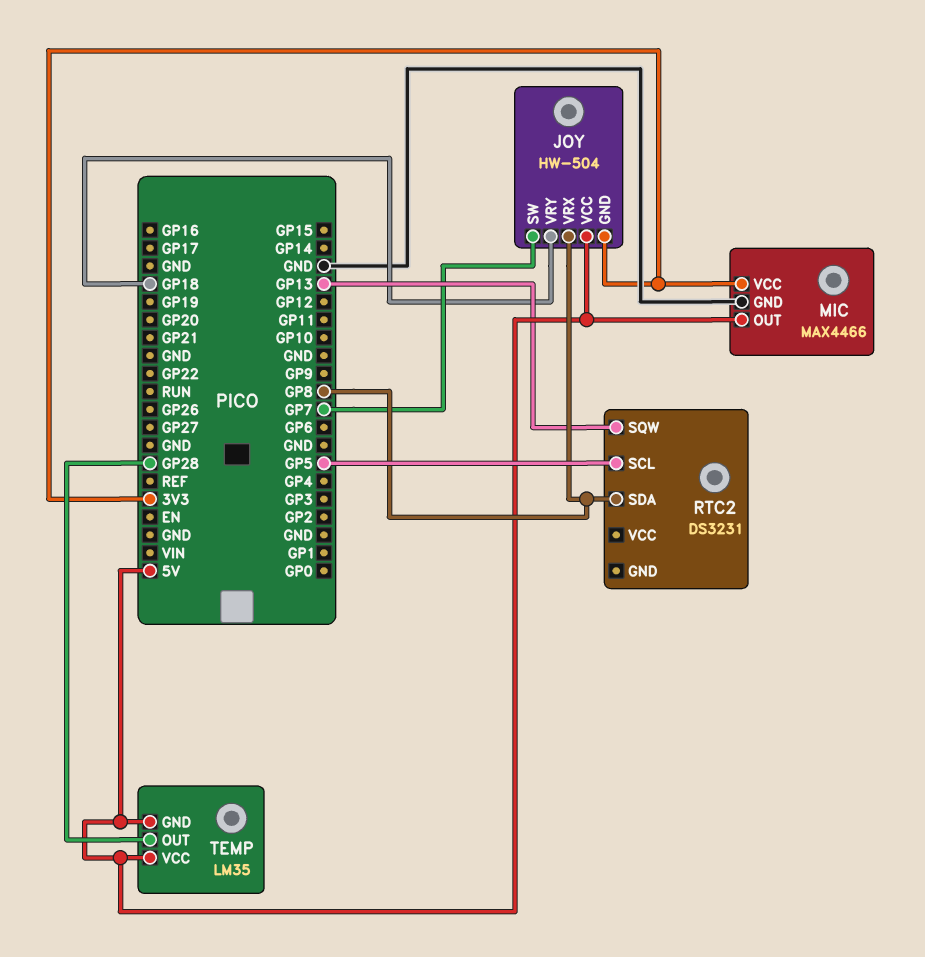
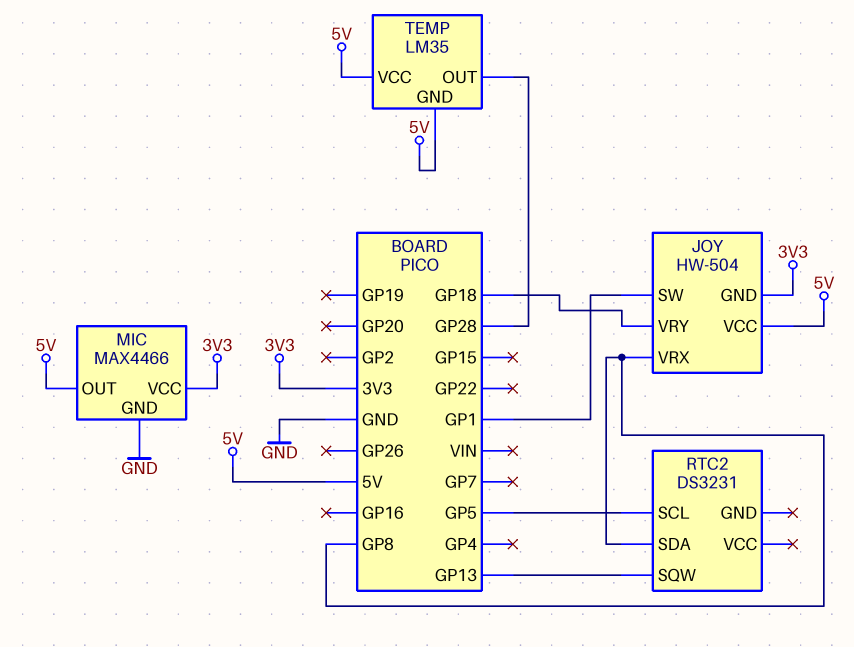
JOY pin SW: GP7 -> GP1

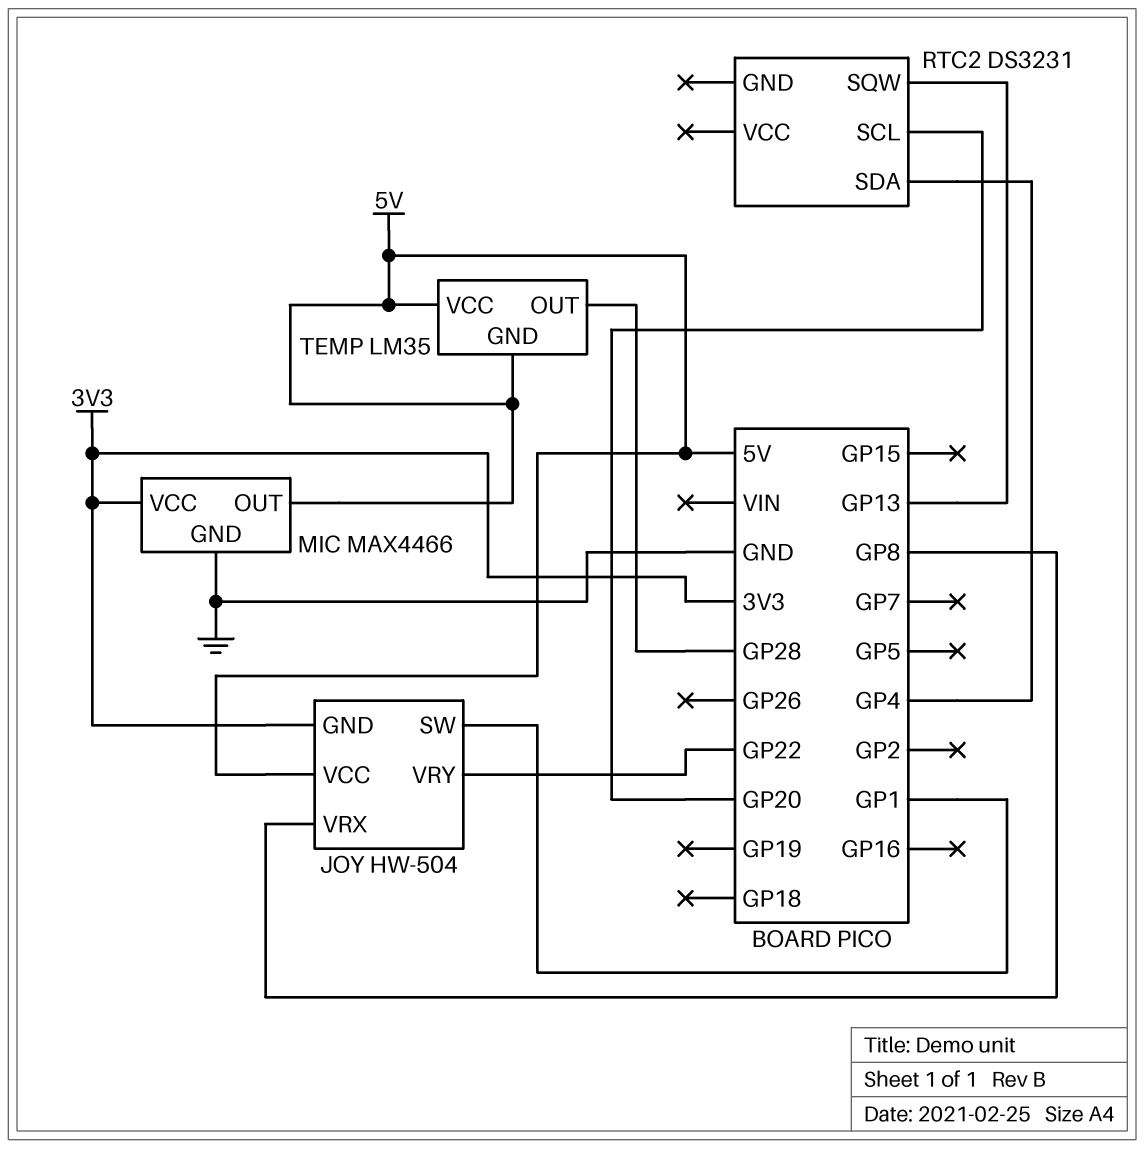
JOY pin VRY: GP18 -> GP22
RTC2 pin SCL: GP5 -> GP20
RTC2 pin SDA: GP8 -> GP4

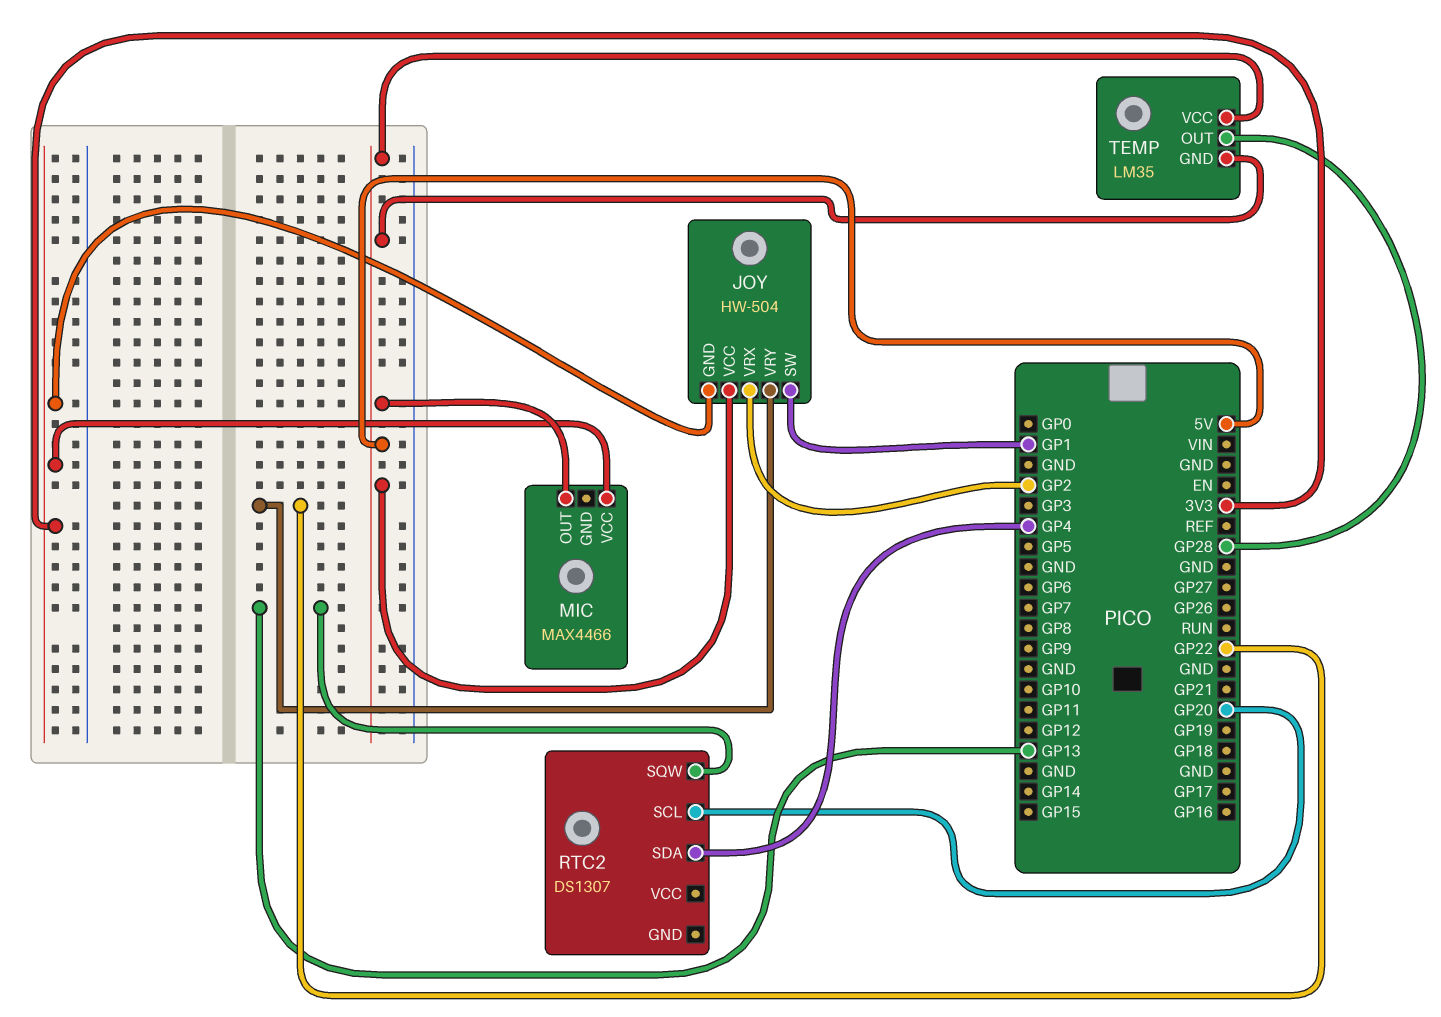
JOY pin VRX: GP8 -> GP2
MIC pin GND: GND -> none
RTC2: DS3231 -> DS1307

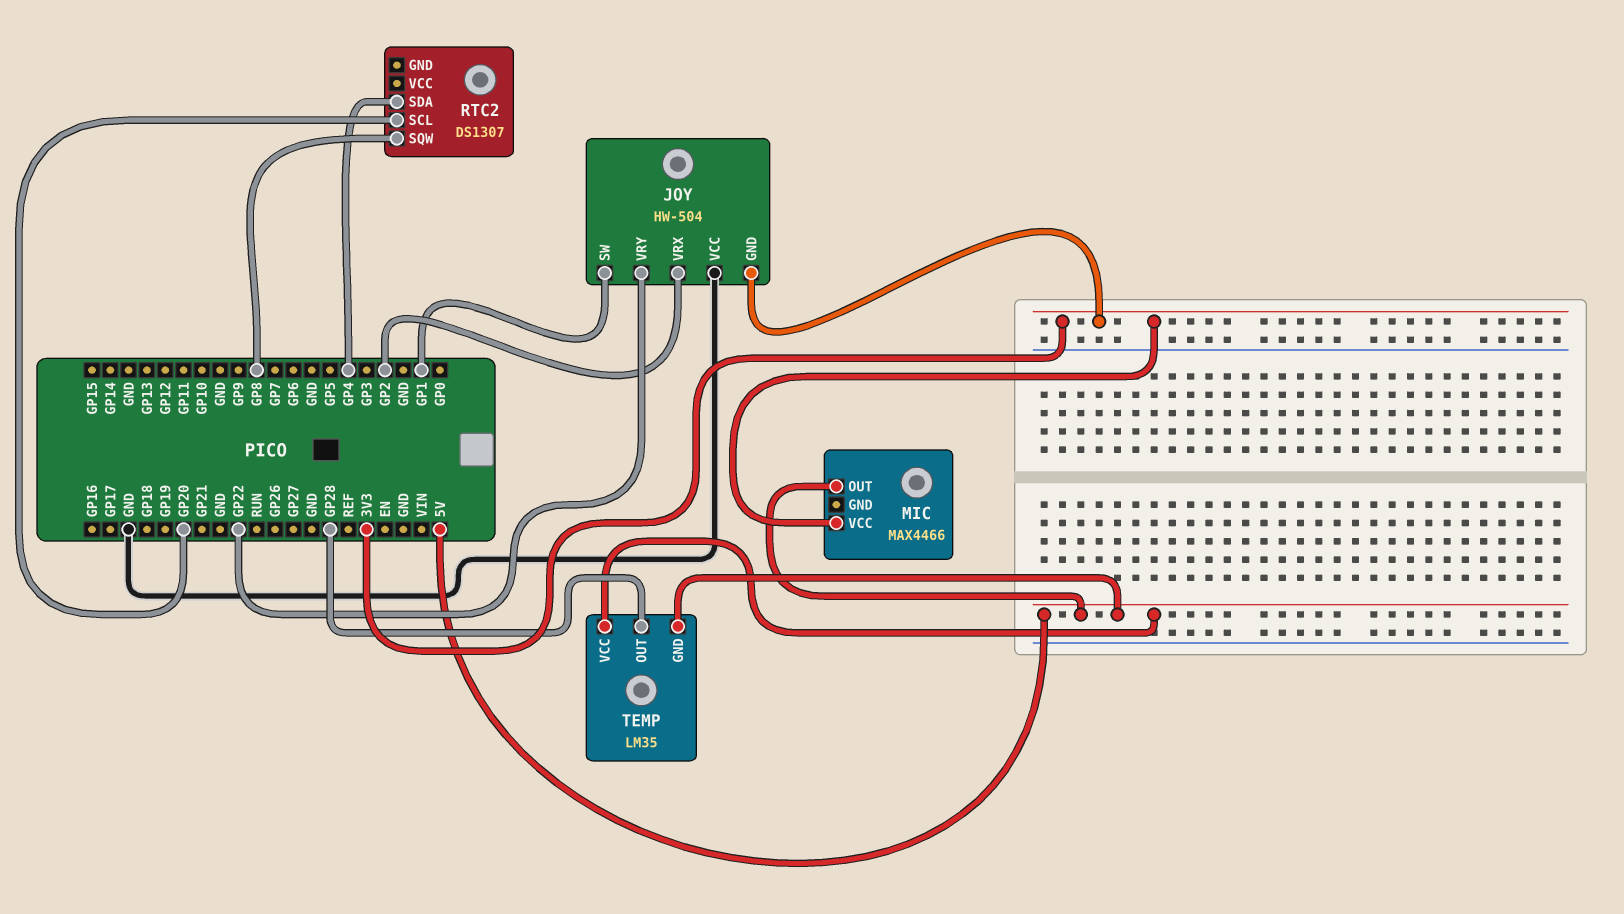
JOY pin VCC: 5V -> GND
RTC2 pin SQW: GP13 -> GP8

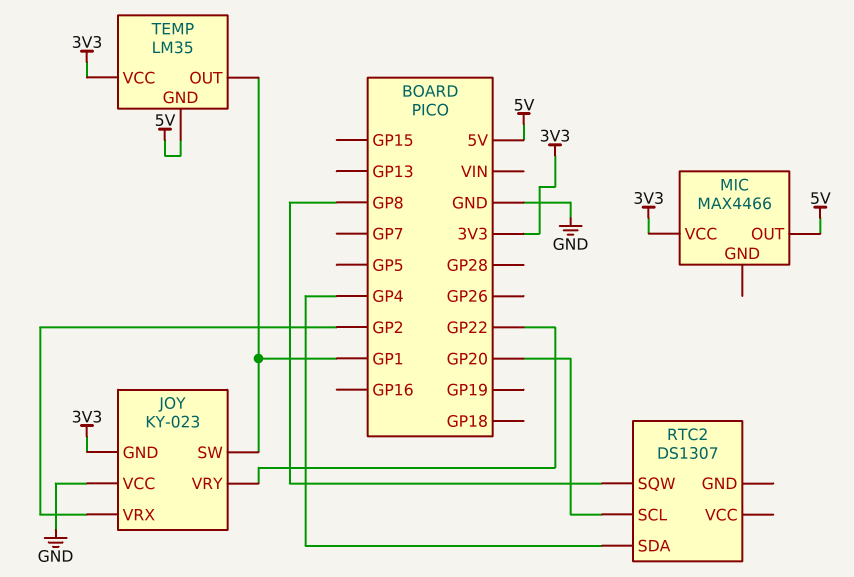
JOY: HW-504 -> KY-023
TEMP pin OUT: GP28 -> GP1
TEMP pin VCC: 5V -> 3V3

